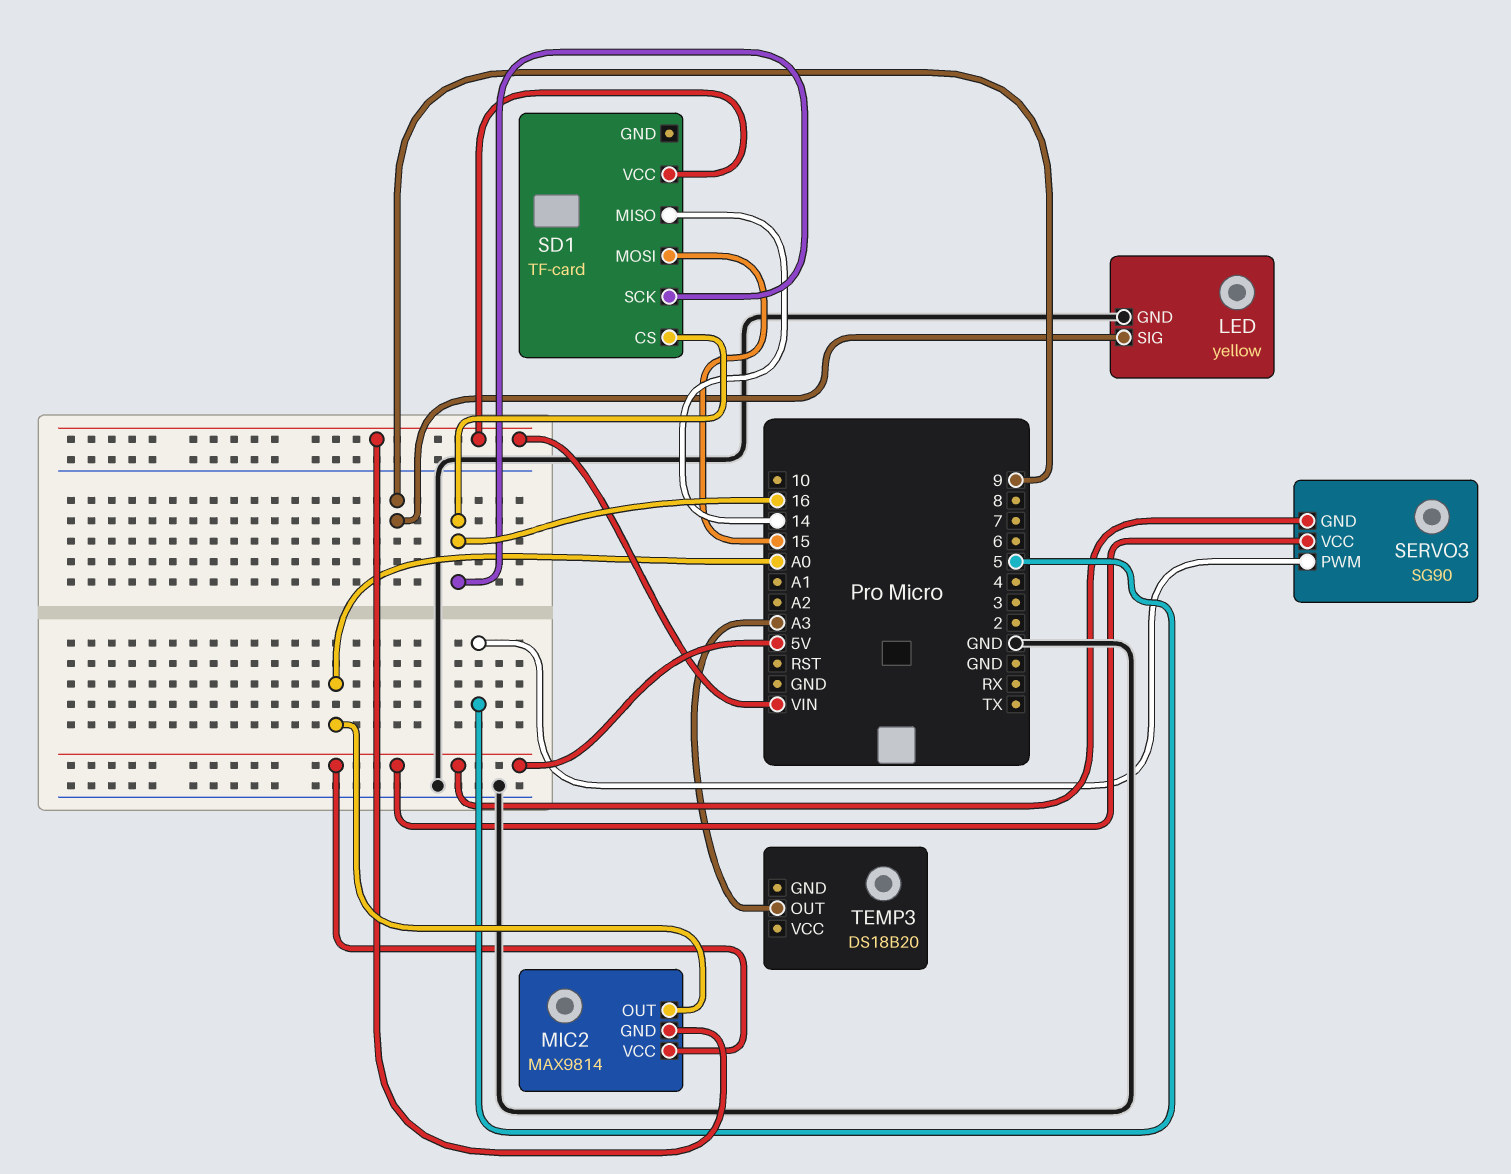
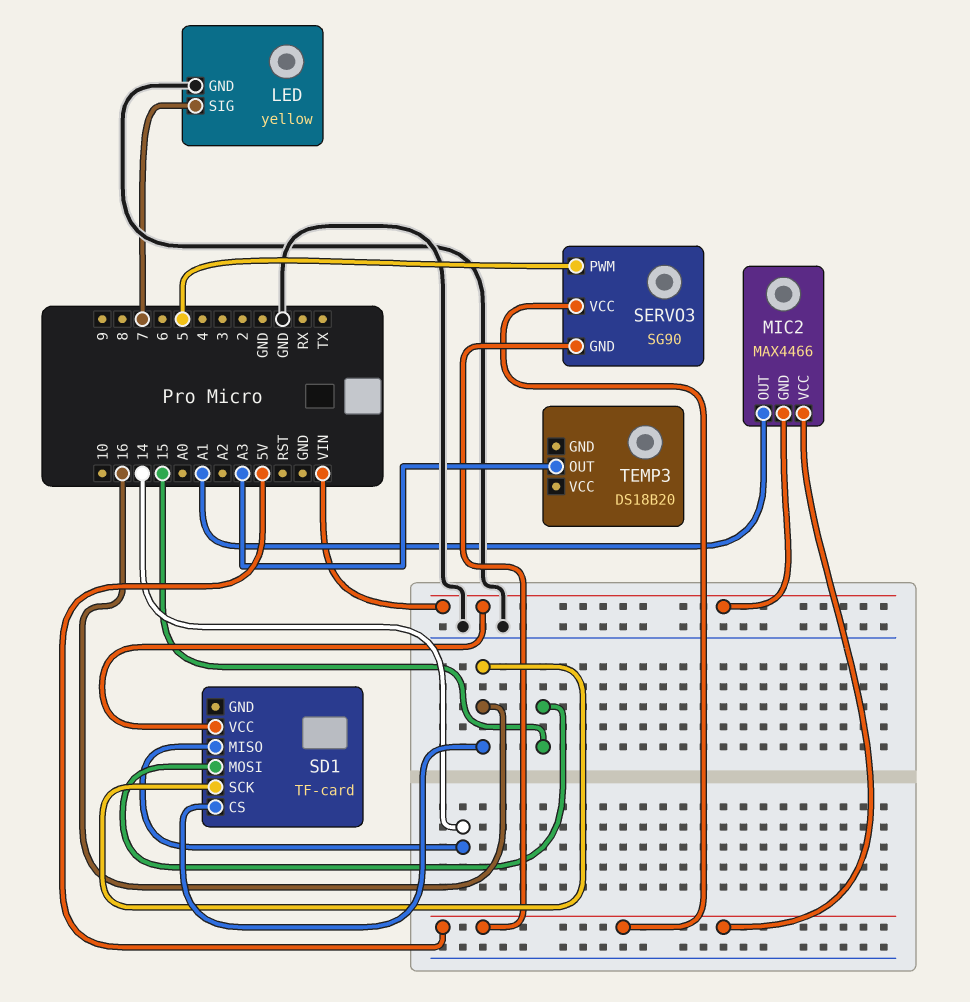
LED pin SIG: 9 -> 7
MIC2: MAX9814 -> MAX4466
MIC2 pin OUT: A0 -> A1

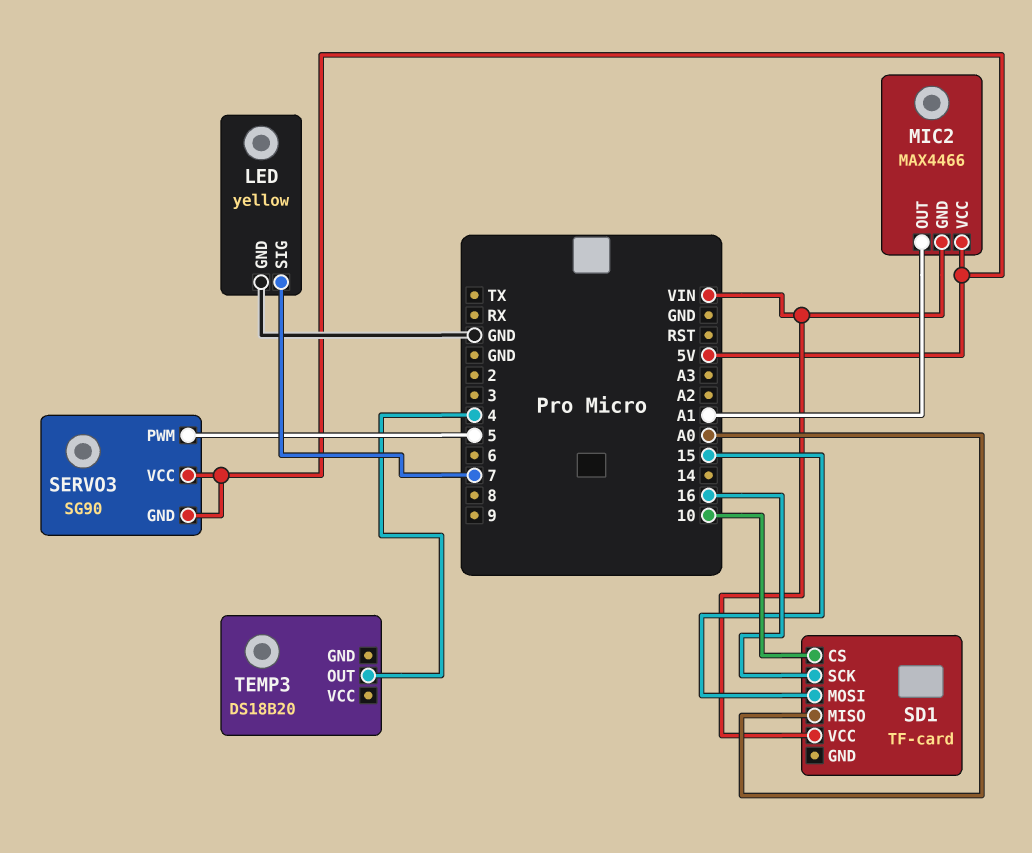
SD1 pin CS: 16 -> 10
SD1 pin MISO: 14 -> A0
TEMP3 pin OUT: A3 -> 4

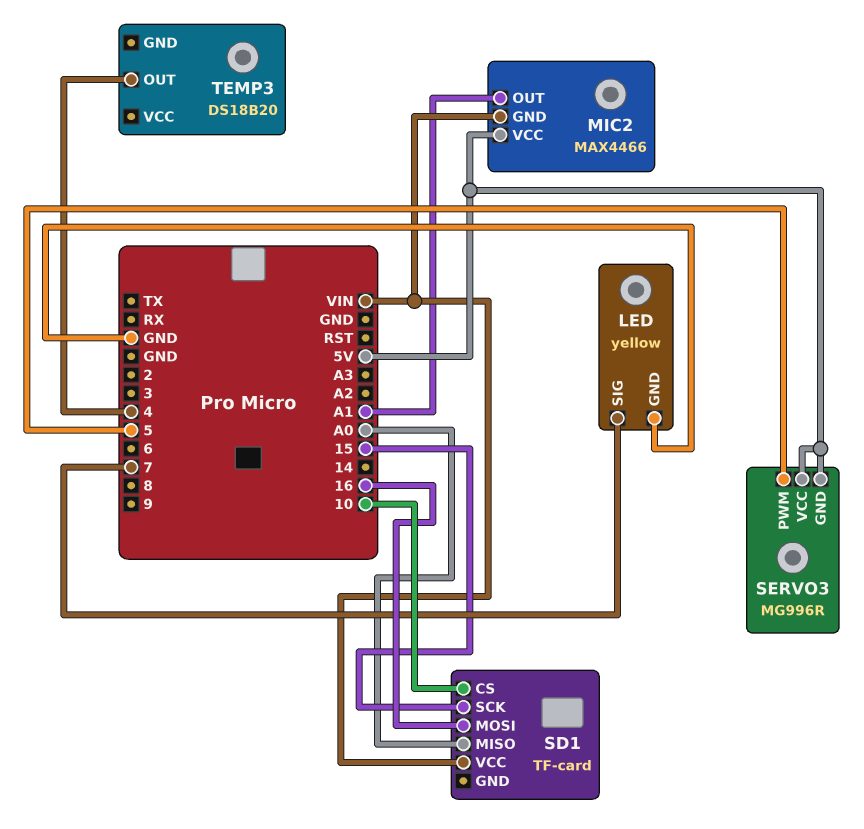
SD1 pin MOSI: 15 -> 16
SD1 pin SCK: 16 -> 15
SERVO3: SG90 -> MG996R

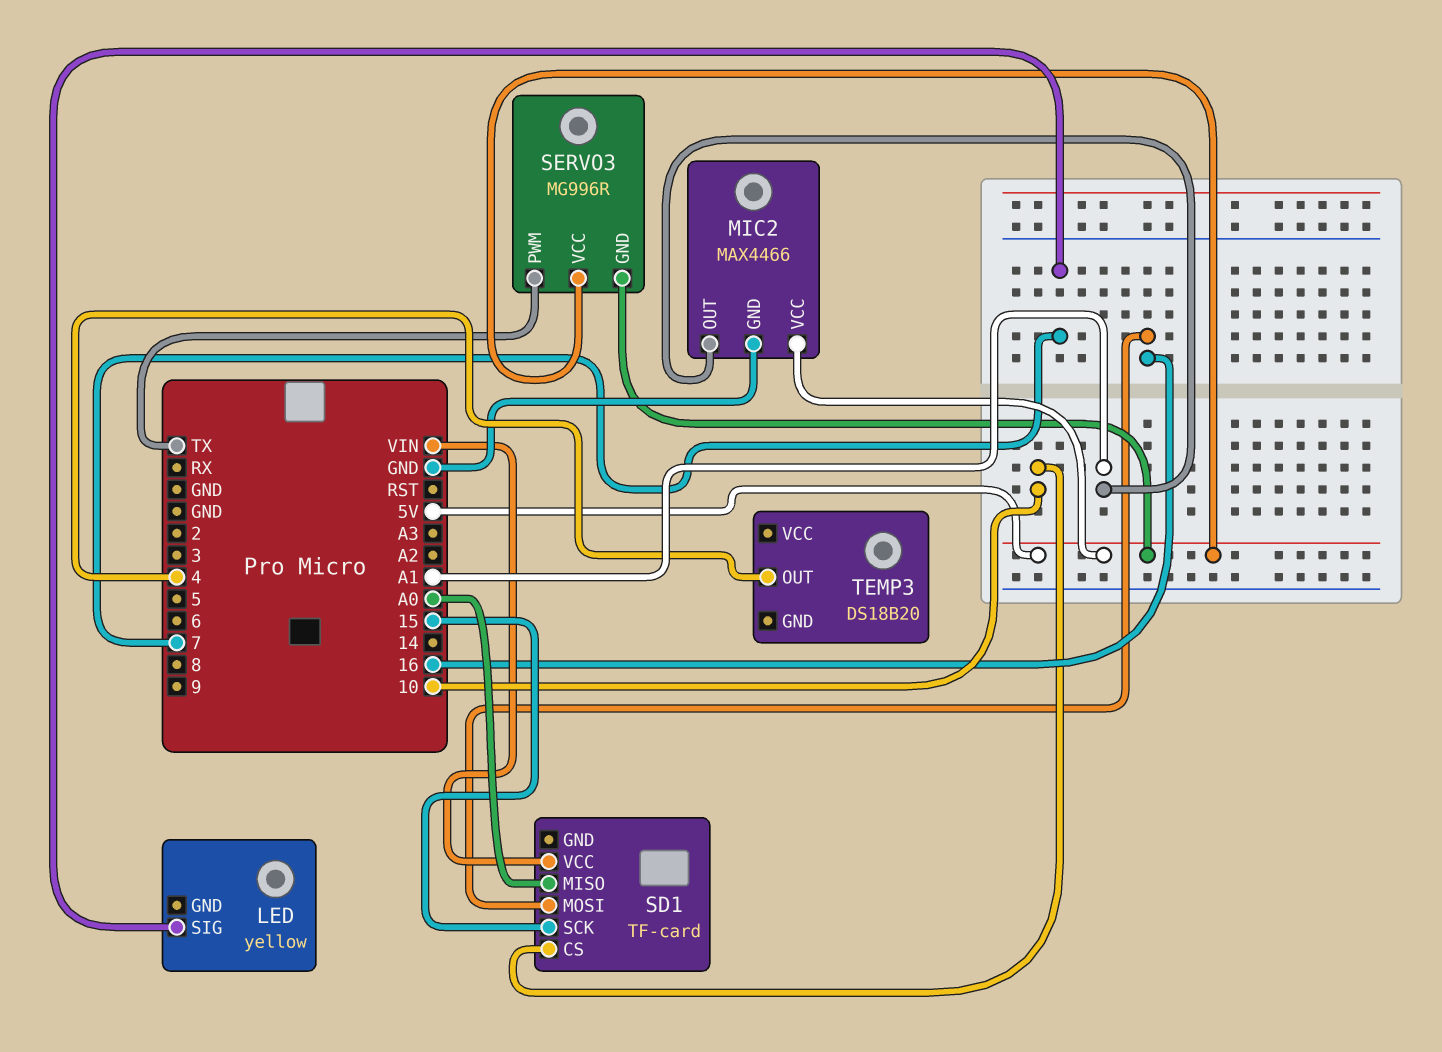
LED pin GND: GND -> none
MIC2 pin GND: VIN -> GND
SERVO3 pin PWM: 5 -> TX

